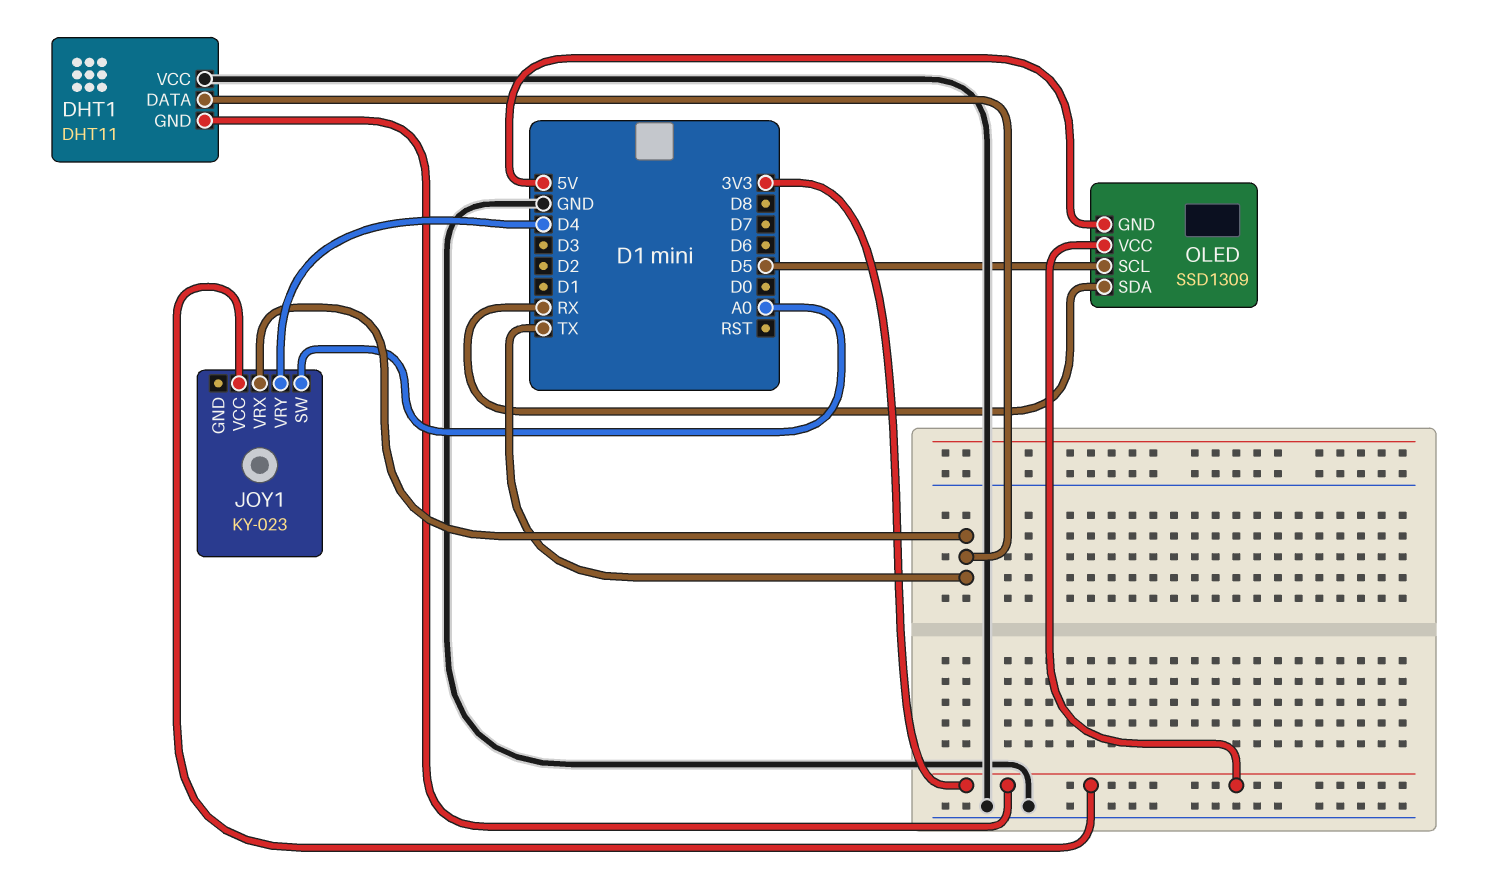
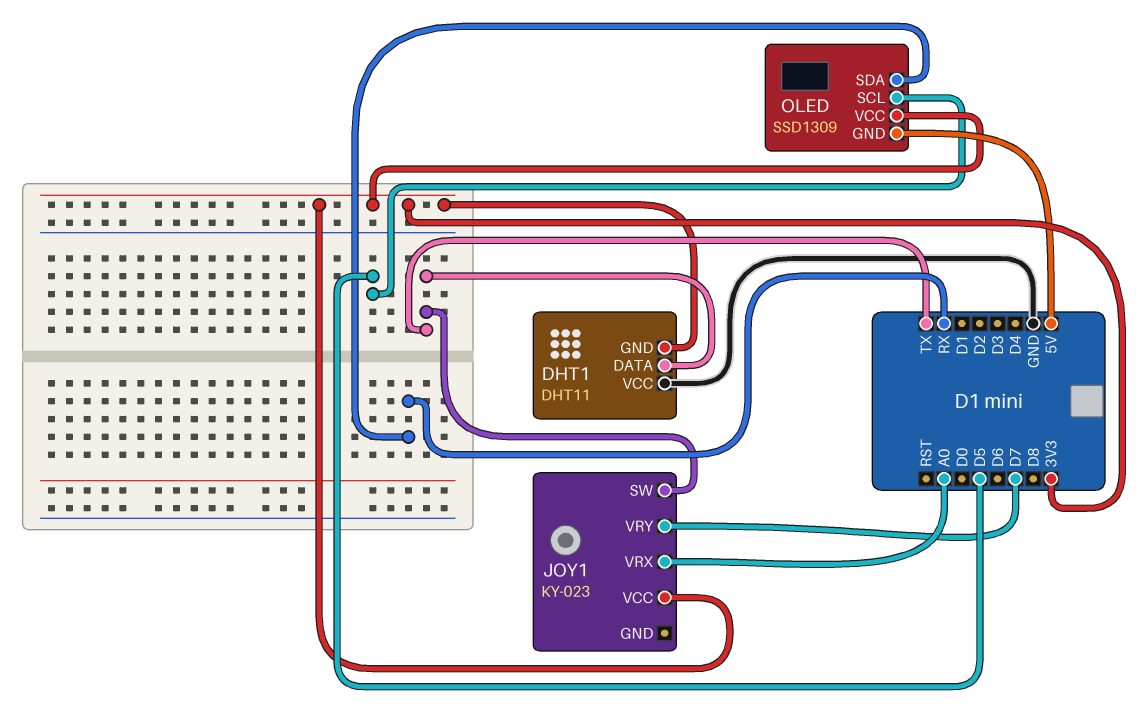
JOY1 pin SW: A0 -> TX
JOY1 pin VRX: TX -> A0
JOY1 pin VRY: D4 -> D7

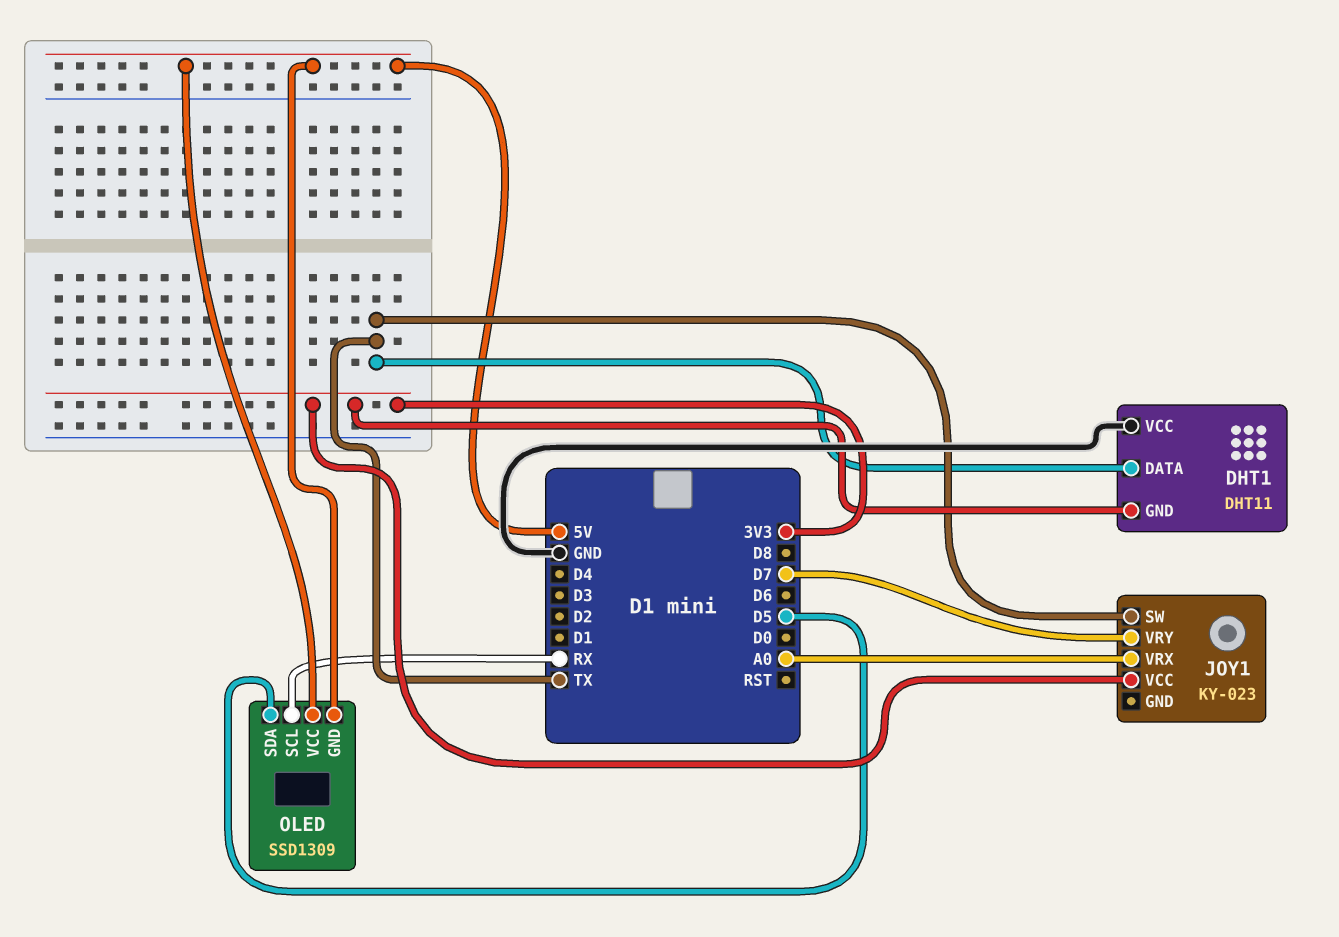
OLED pin SCL: D5 -> RX
OLED pin SDA: RX -> D5
OLED pin VCC: 3V3 -> 5V

